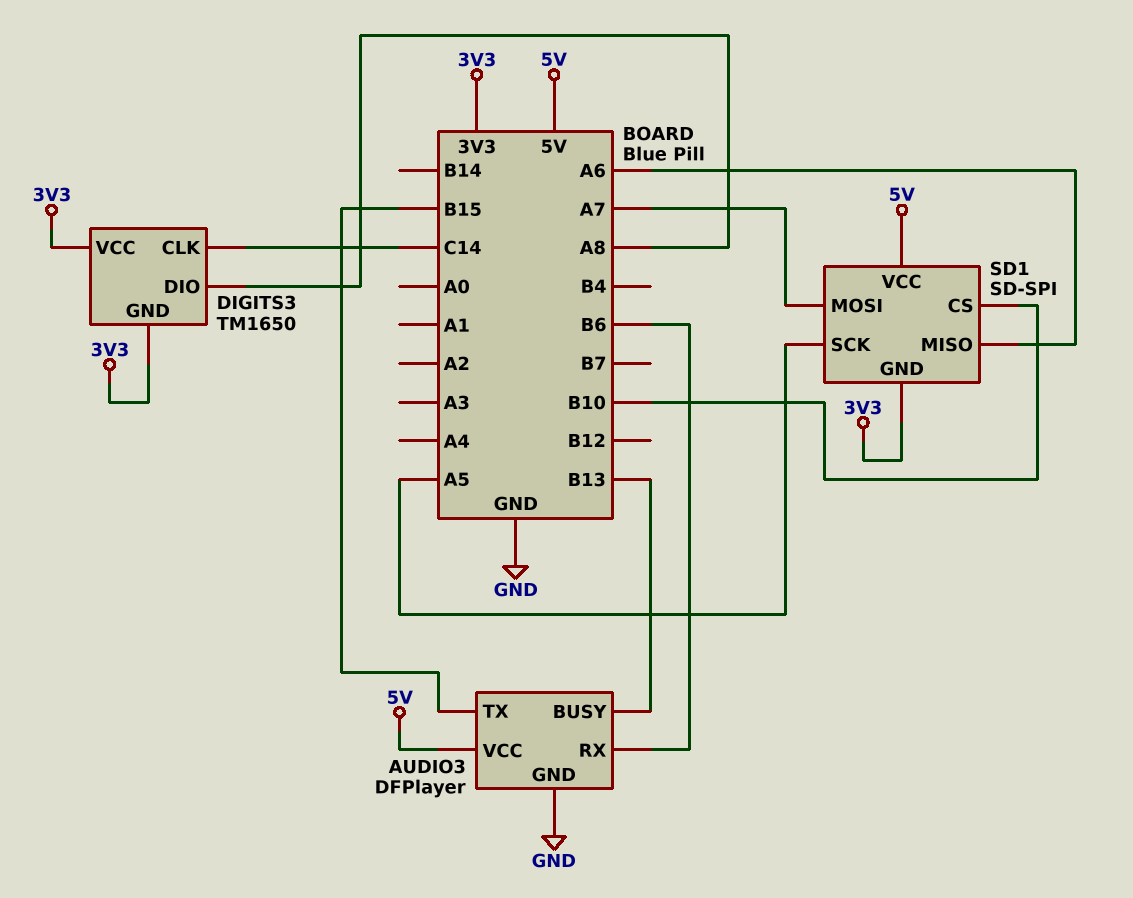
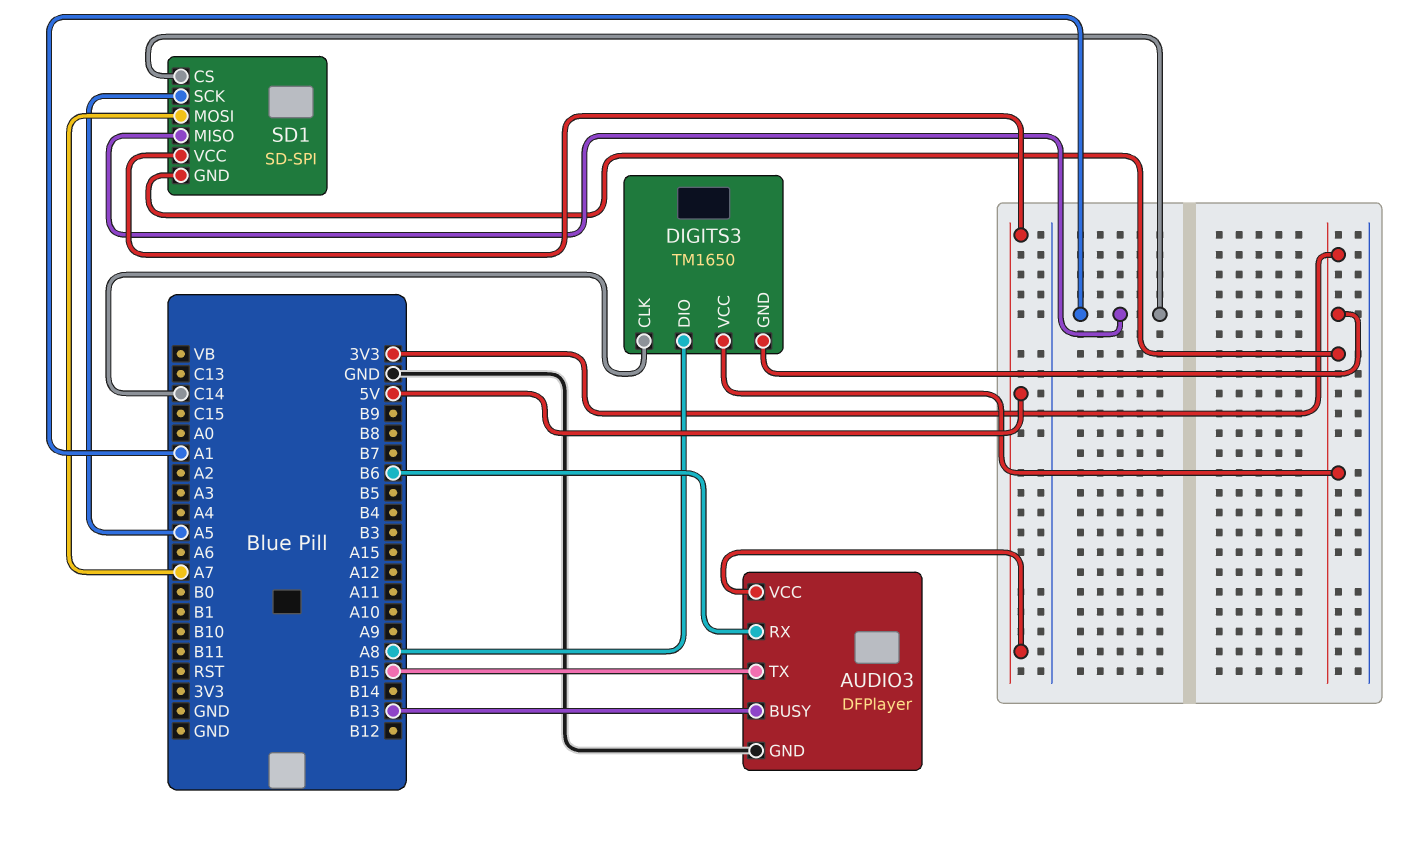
SD1 pin CS: B10 -> A1
SD1 pin MISO: A6 -> A1

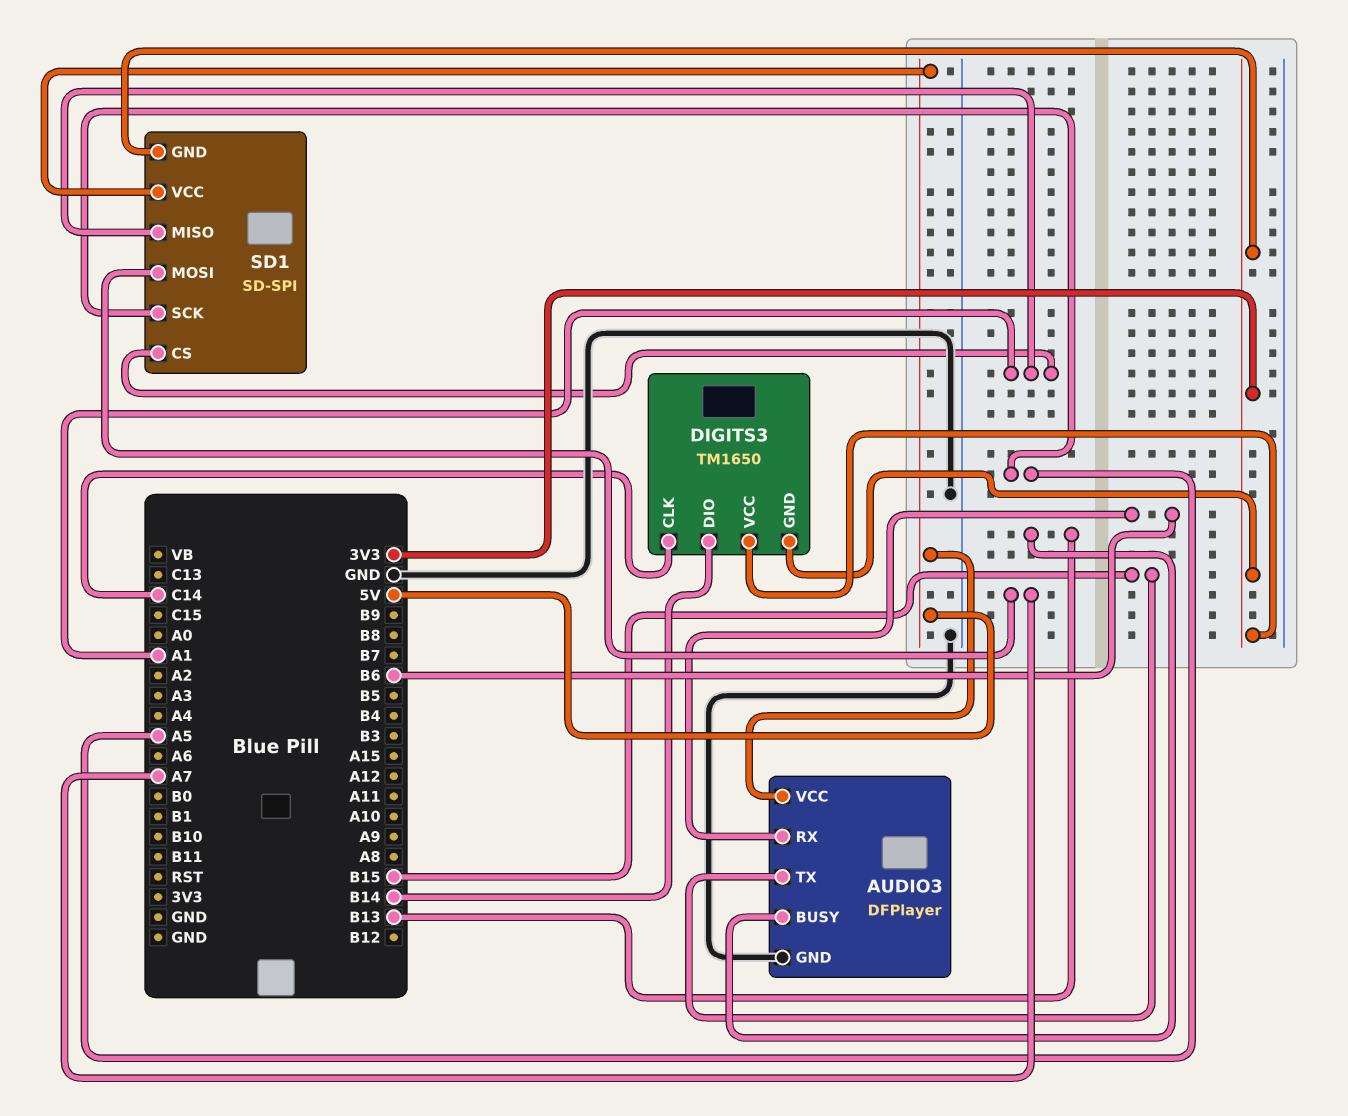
DIGITS3 pin DIO: A8 -> B14

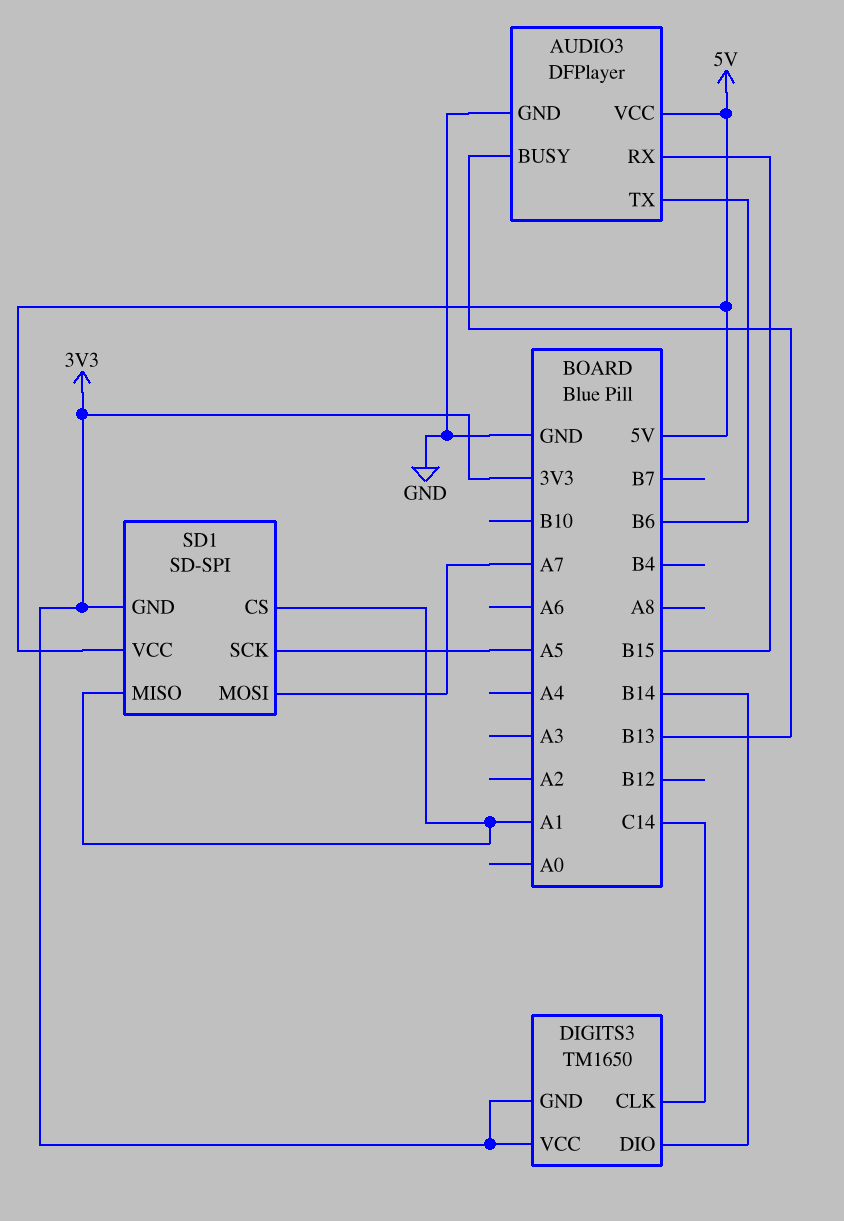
AUDIO3 pin RX: B6 -> B15
AUDIO3 pin TX: B15 -> B6

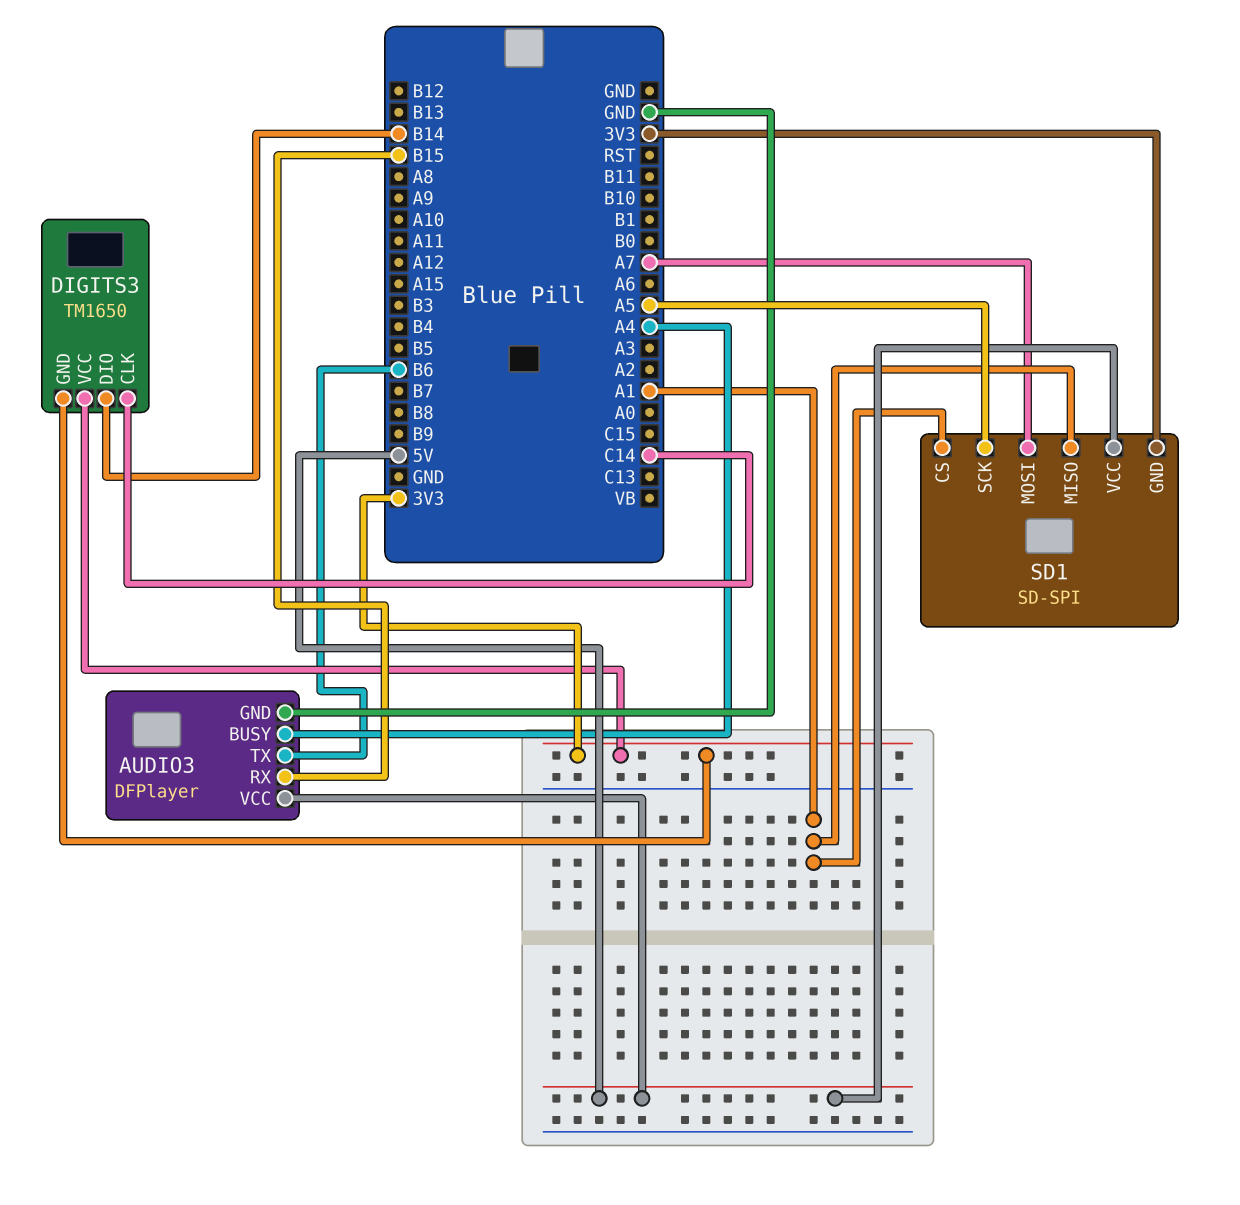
AUDIO3 pin BUSY: B13 -> A4

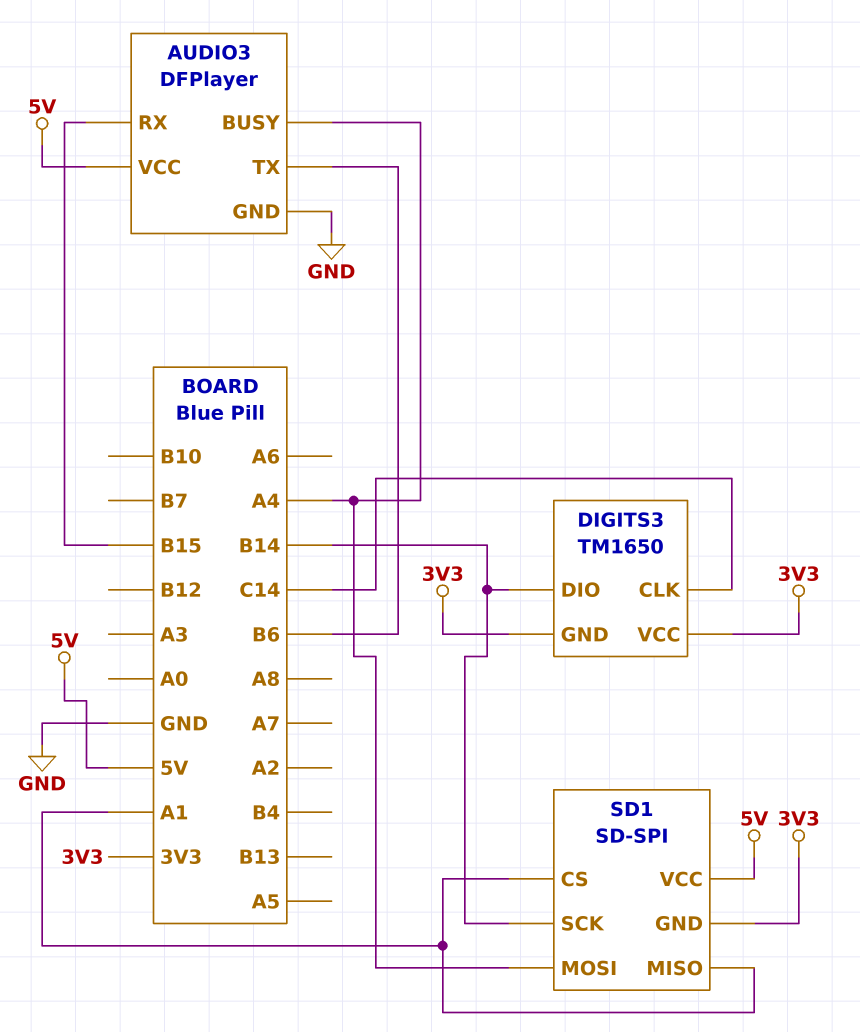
SD1 pin MOSI: A7 -> A4
SD1 pin SCK: A5 -> B14

